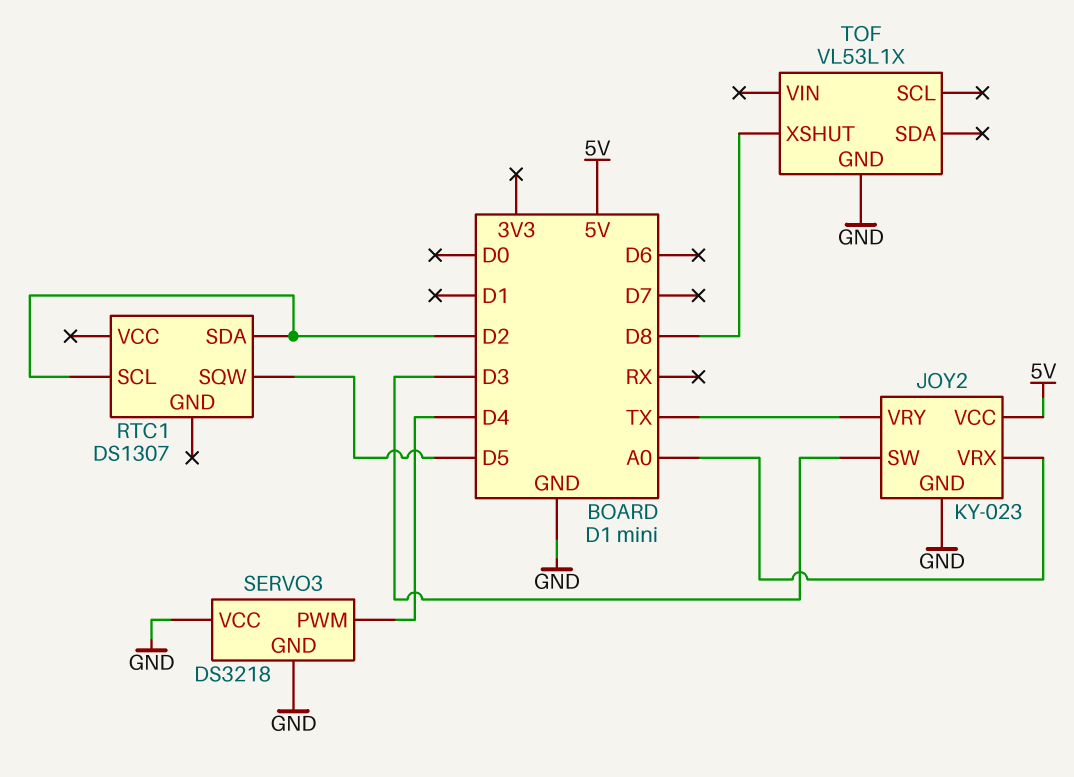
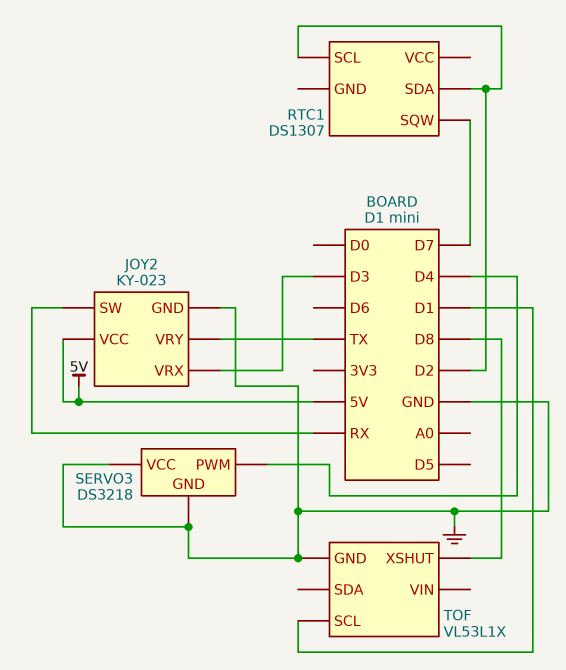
JOY2 pin SW: D3 -> RX
JOY2 pin VRX: A0 -> D3
RTC1 pin SQW: D5 -> D7
TOF pin SCL: none -> D1

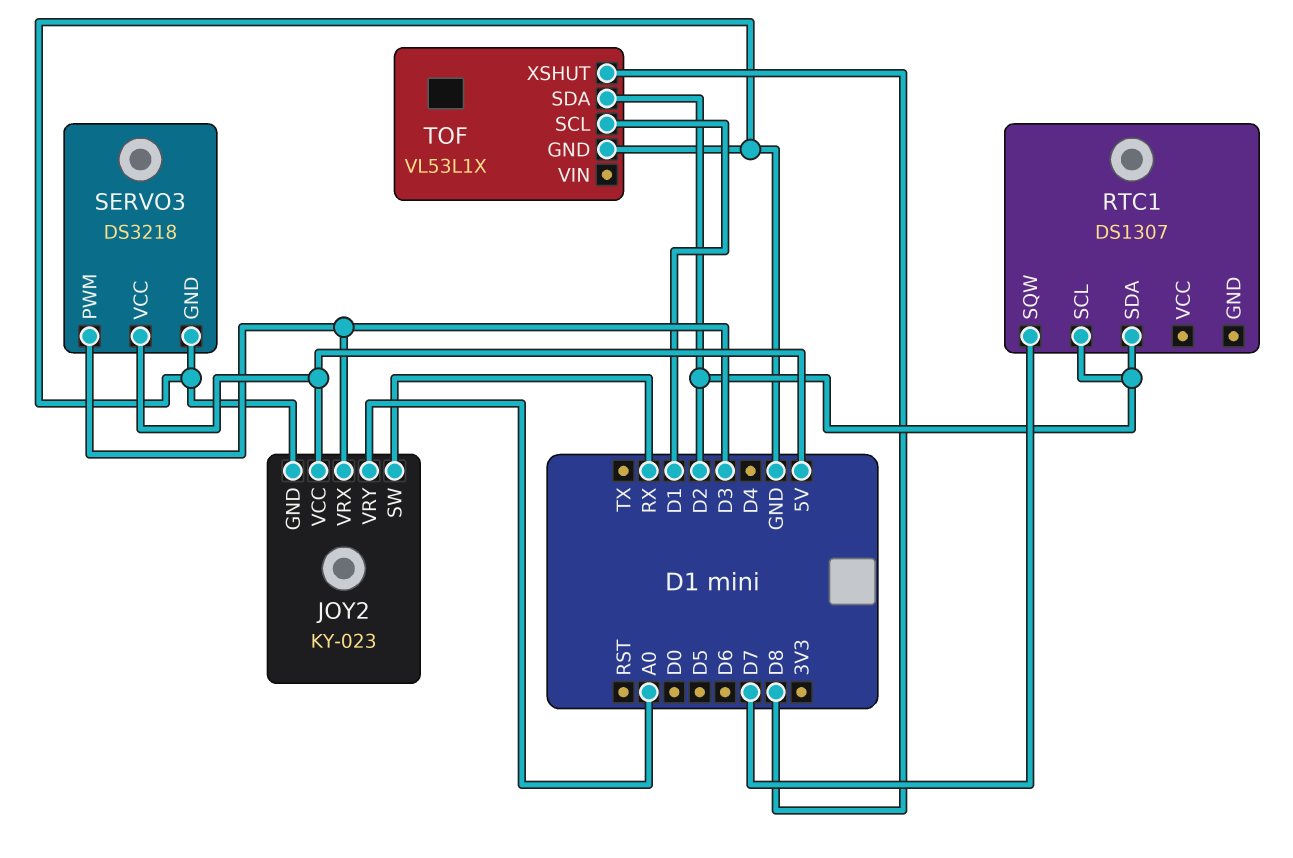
JOY2 pin VRY: TX -> A0
SERVO3 pin PWM: D4 -> D3
SERVO3 pin VCC: GND -> 5V
TOF pin SDA: none -> D2

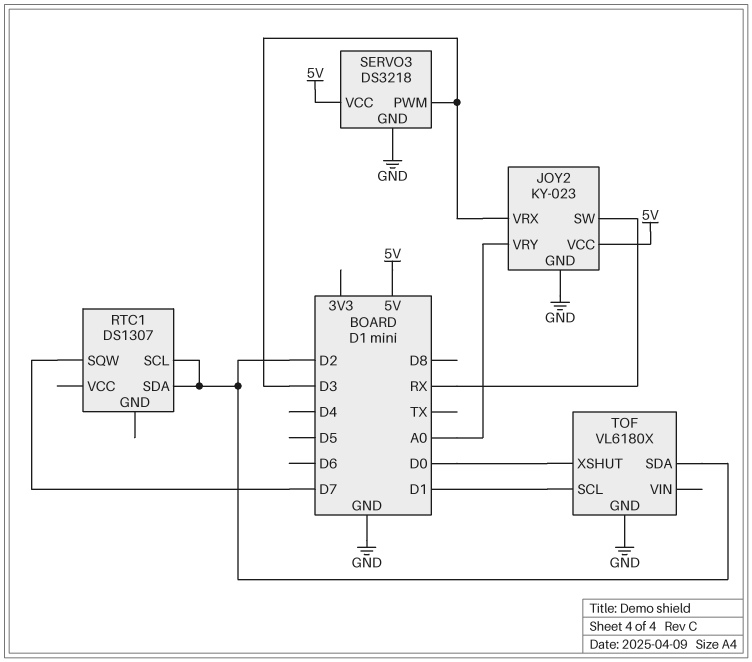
TOF: VL53L1X -> VL6180X
TOF pin XSHUT: D8 -> D0

